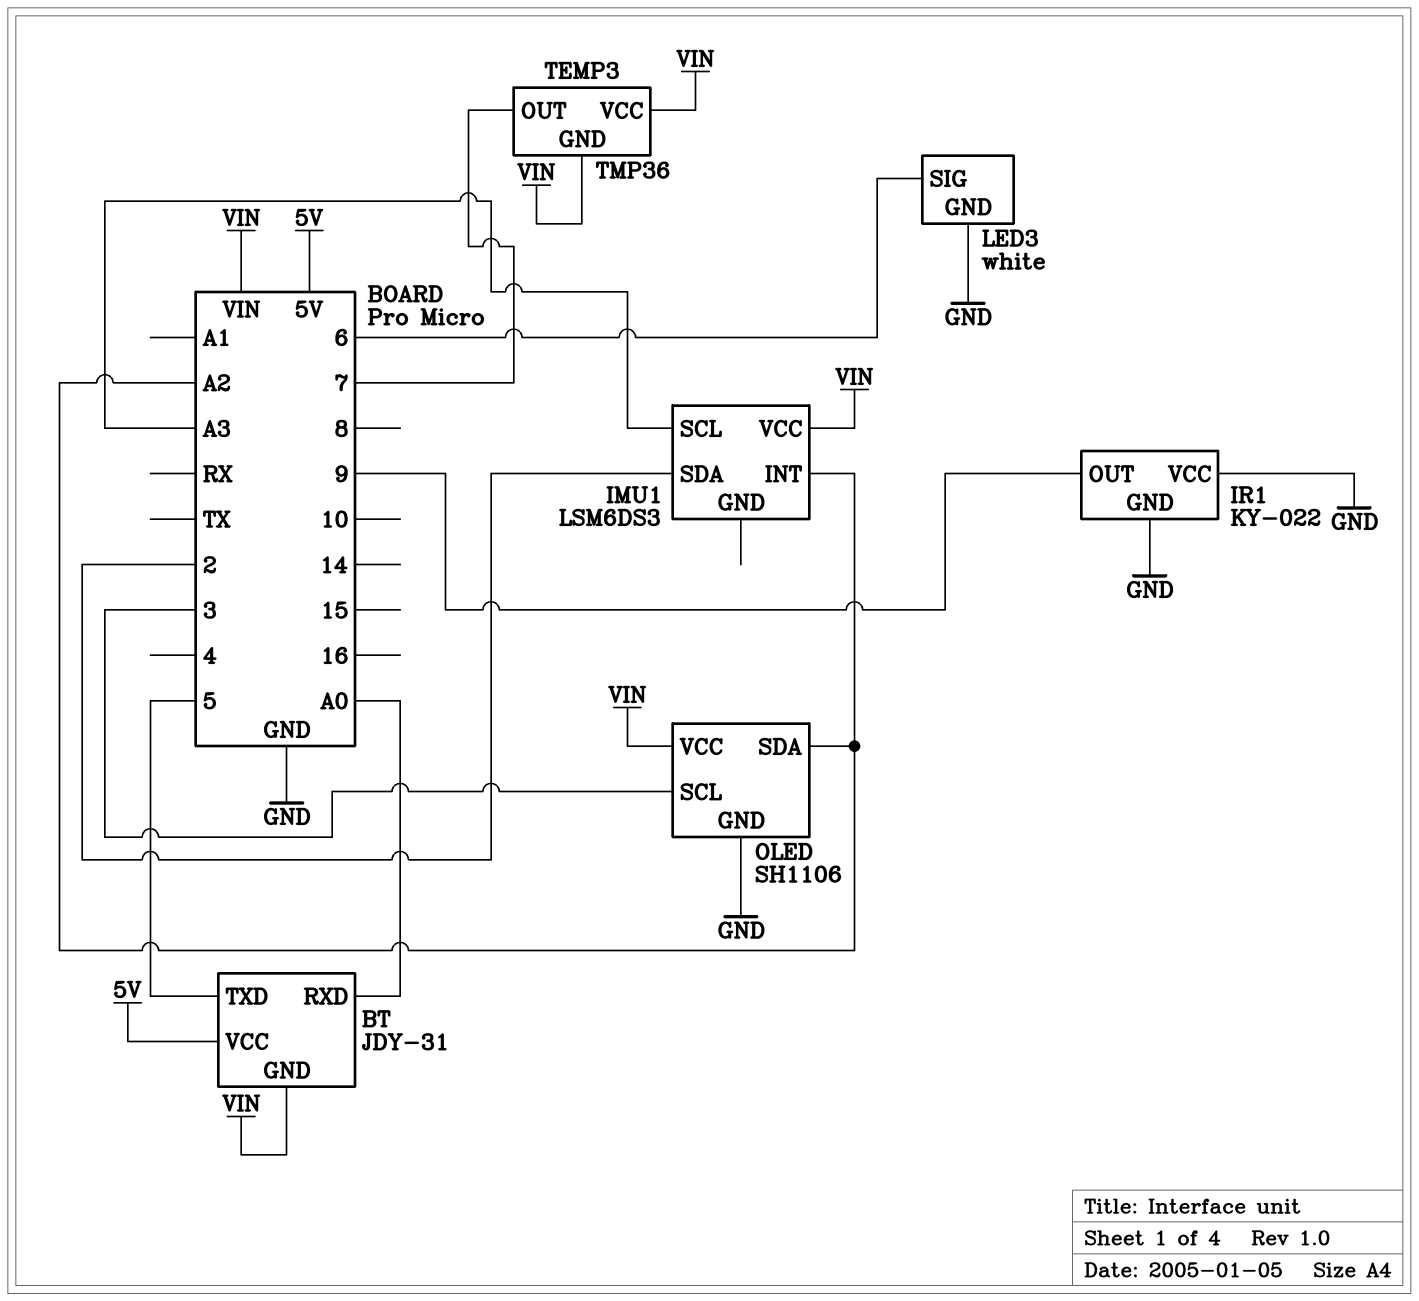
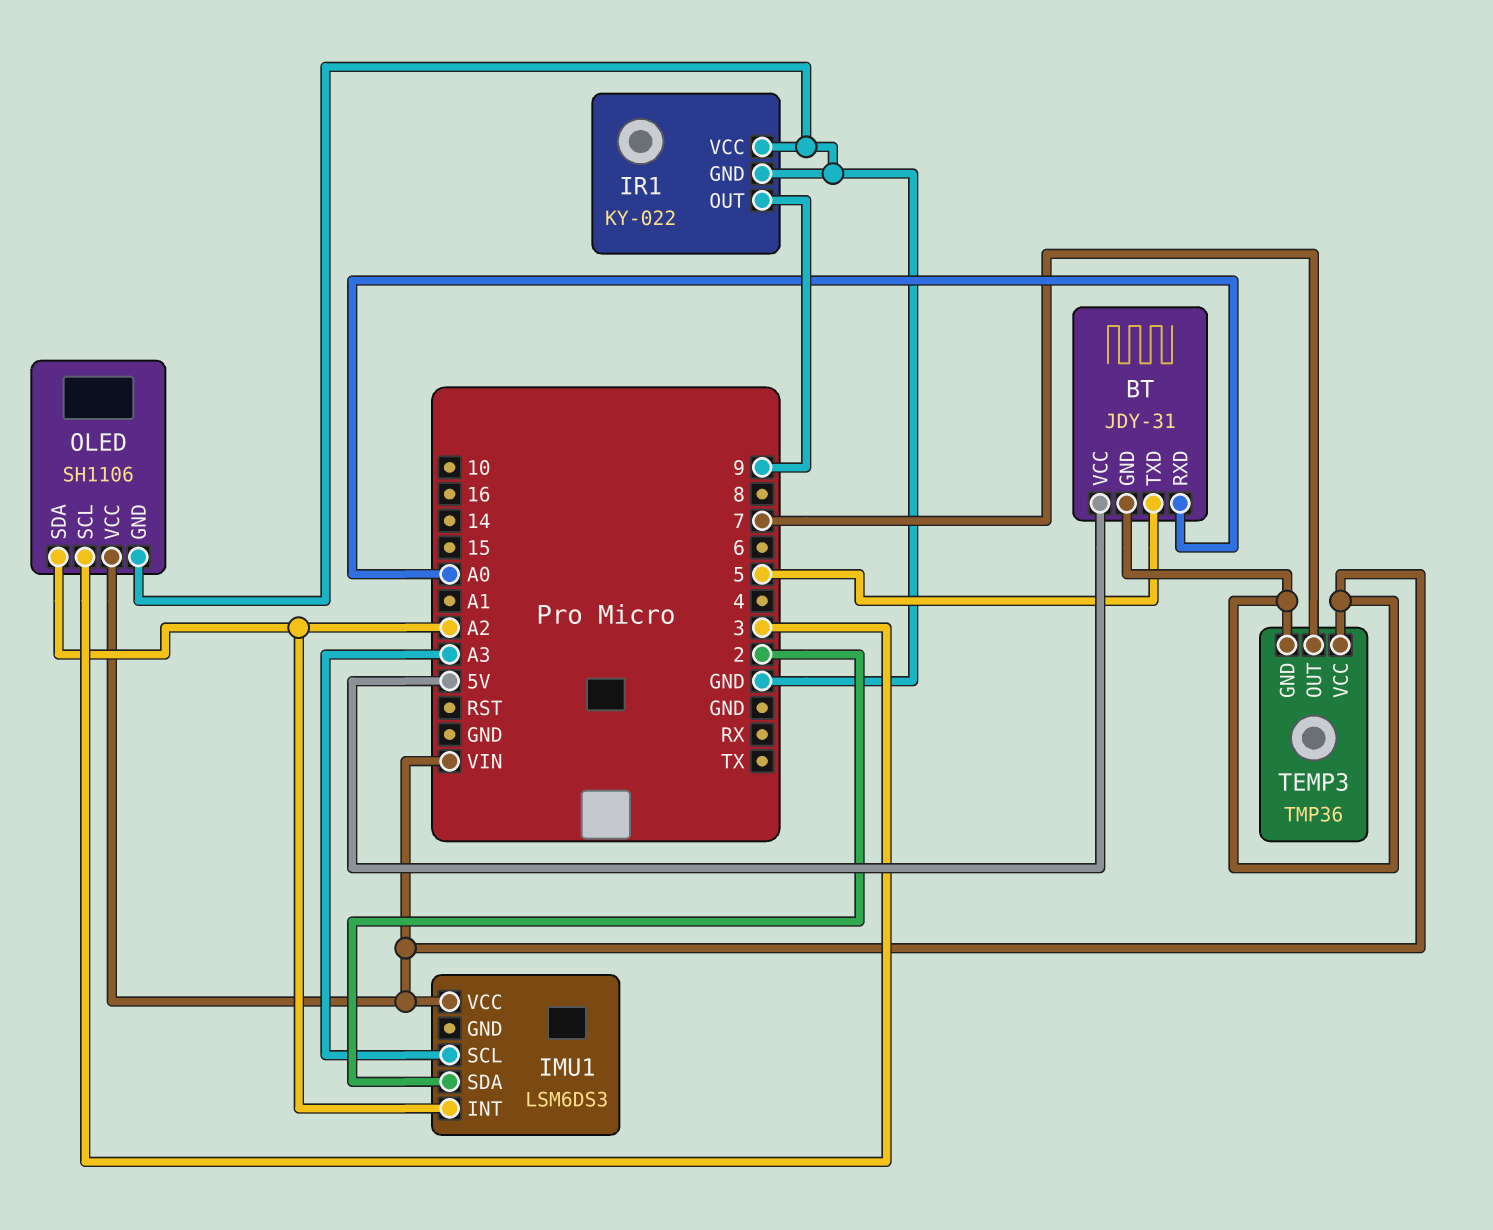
LED3: white -> none
LED3 pin GND: GND -> none
LED3 pin SIG: 6 -> none

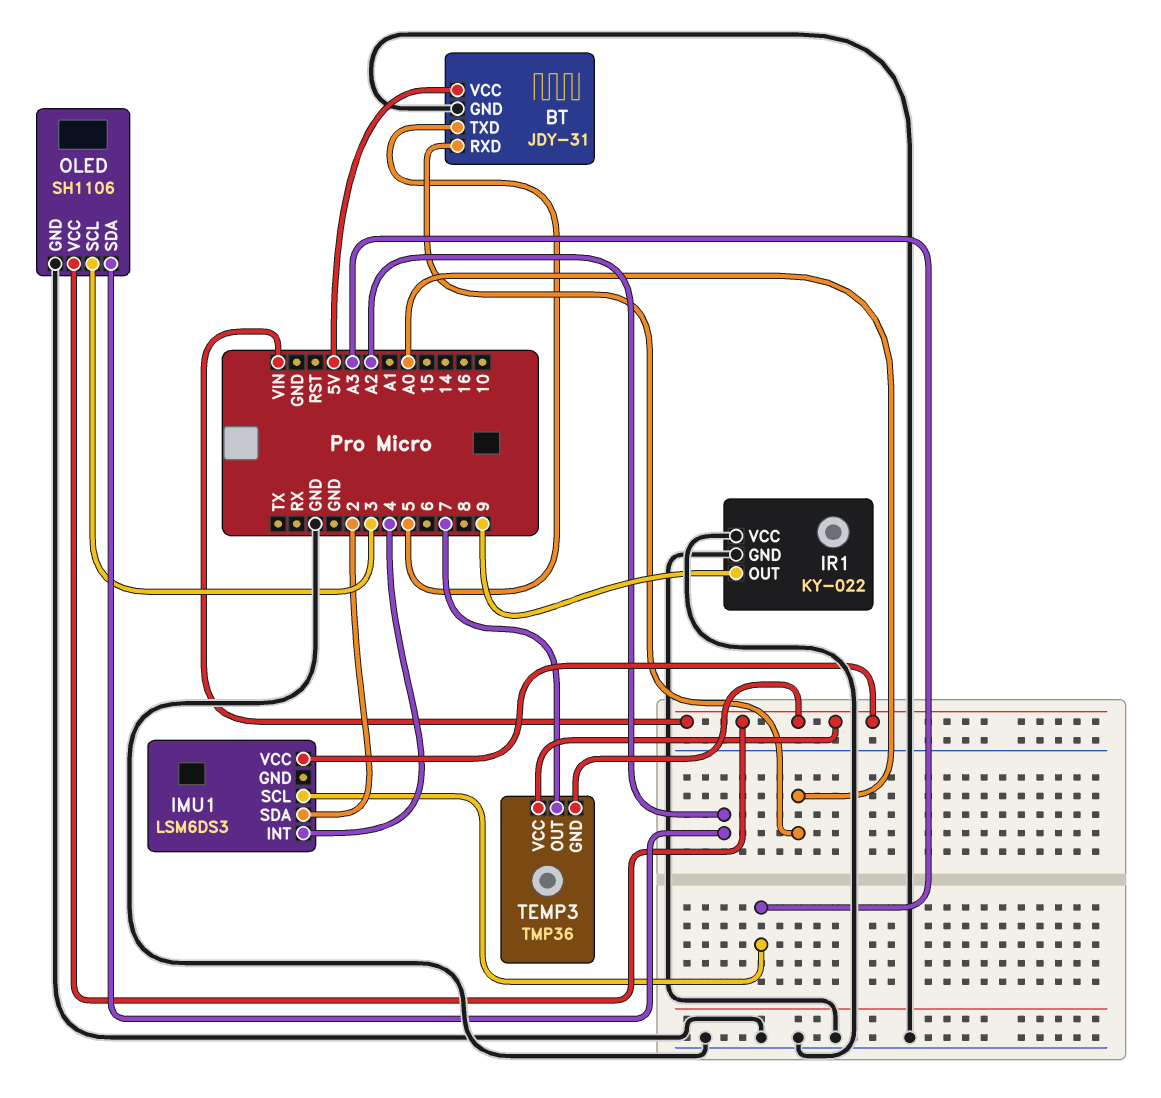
BT pin GND: VIN -> GND
IMU1 pin INT: A2 -> 4

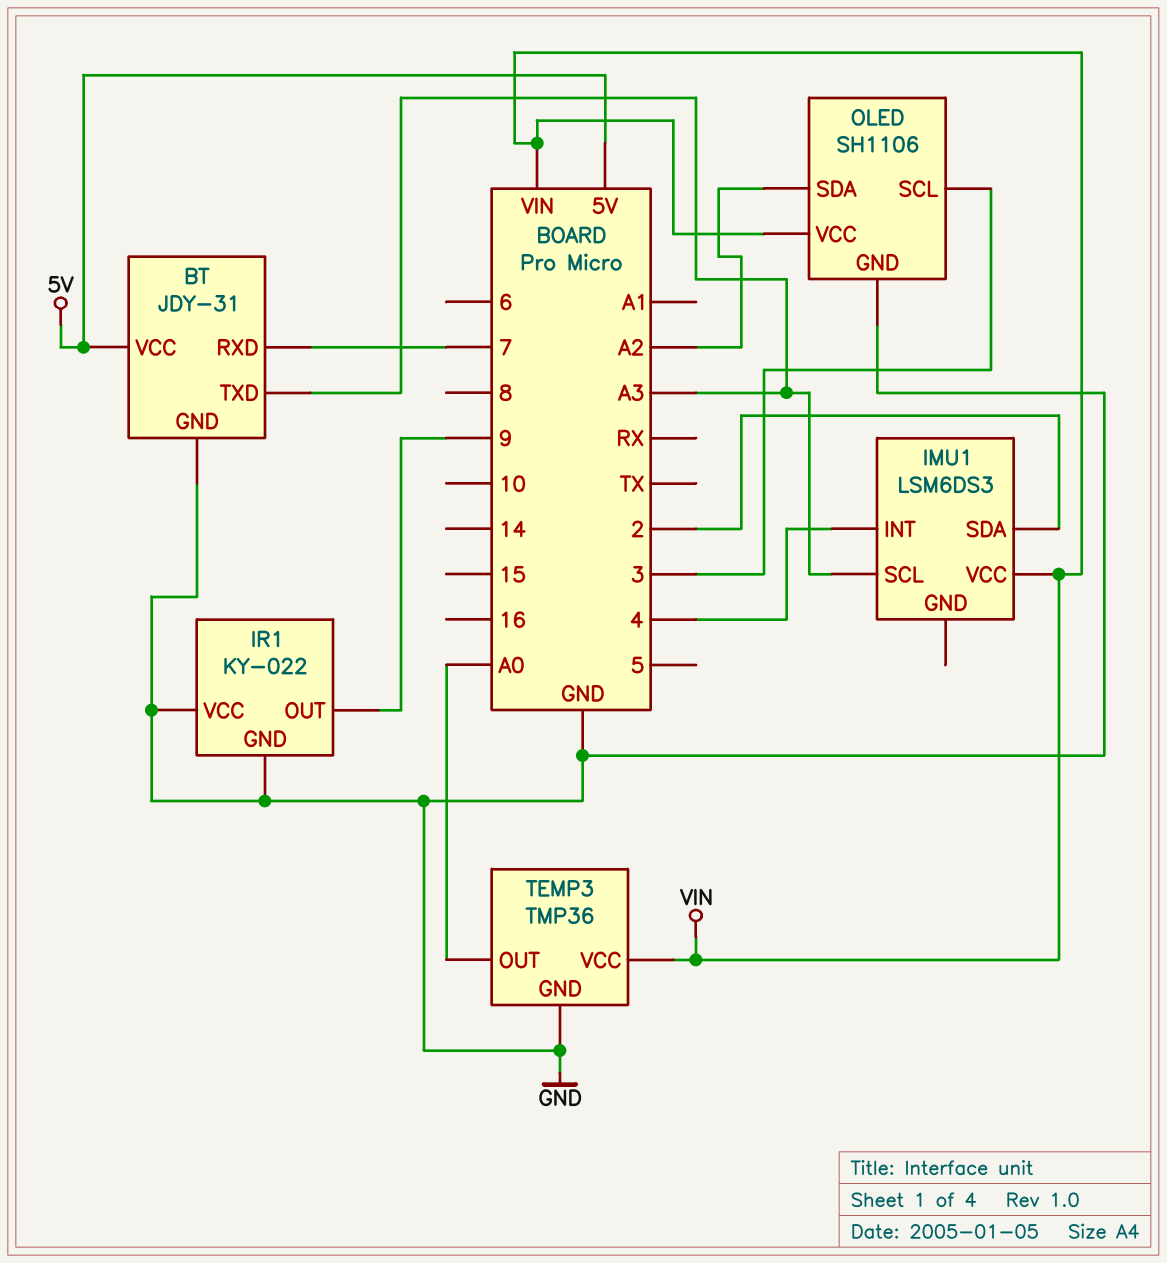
BT pin RXD: A0 -> 7
BT pin TXD: 5 -> A3
TEMP3 pin GND: VIN -> GND
TEMP3 pin OUT: 7 -> A0

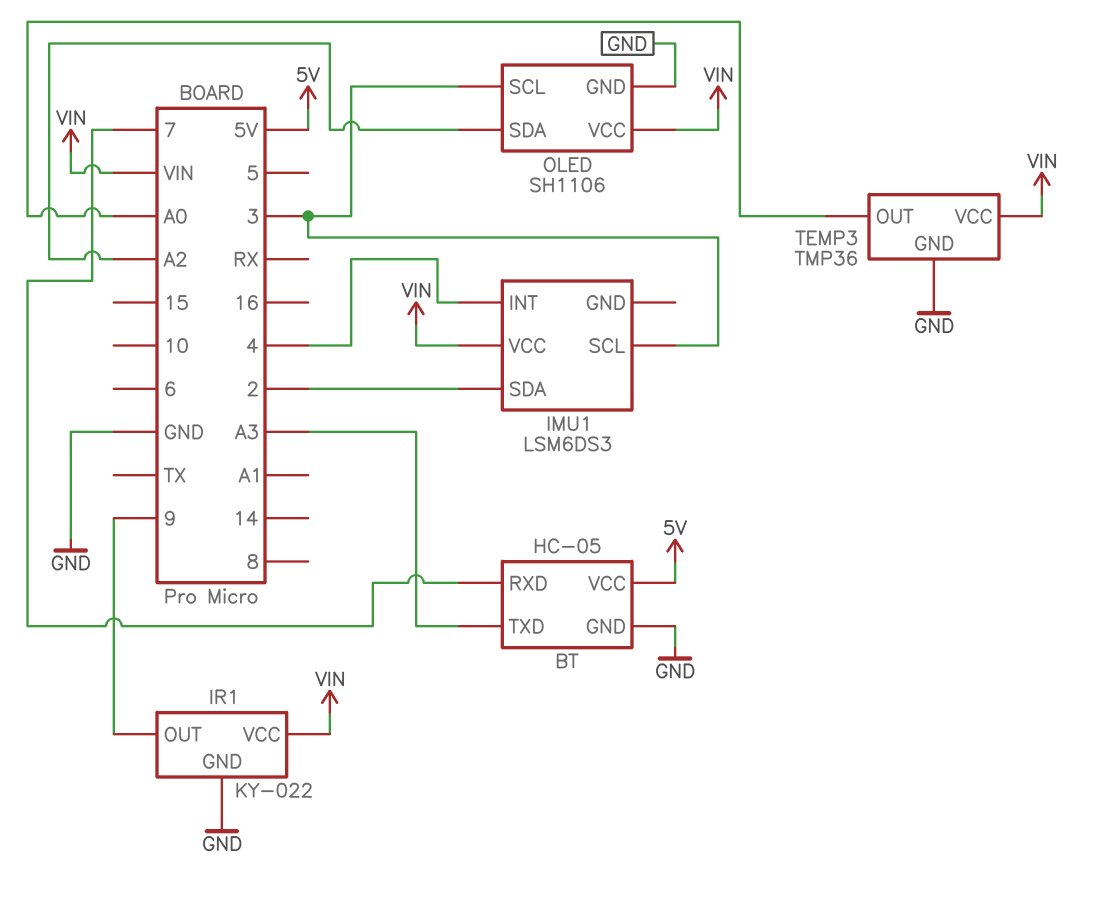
BT: JDY-31 -> HC-05
IMU1 pin SCL: A3 -> 3
IR1 pin VCC: GND -> VIN

